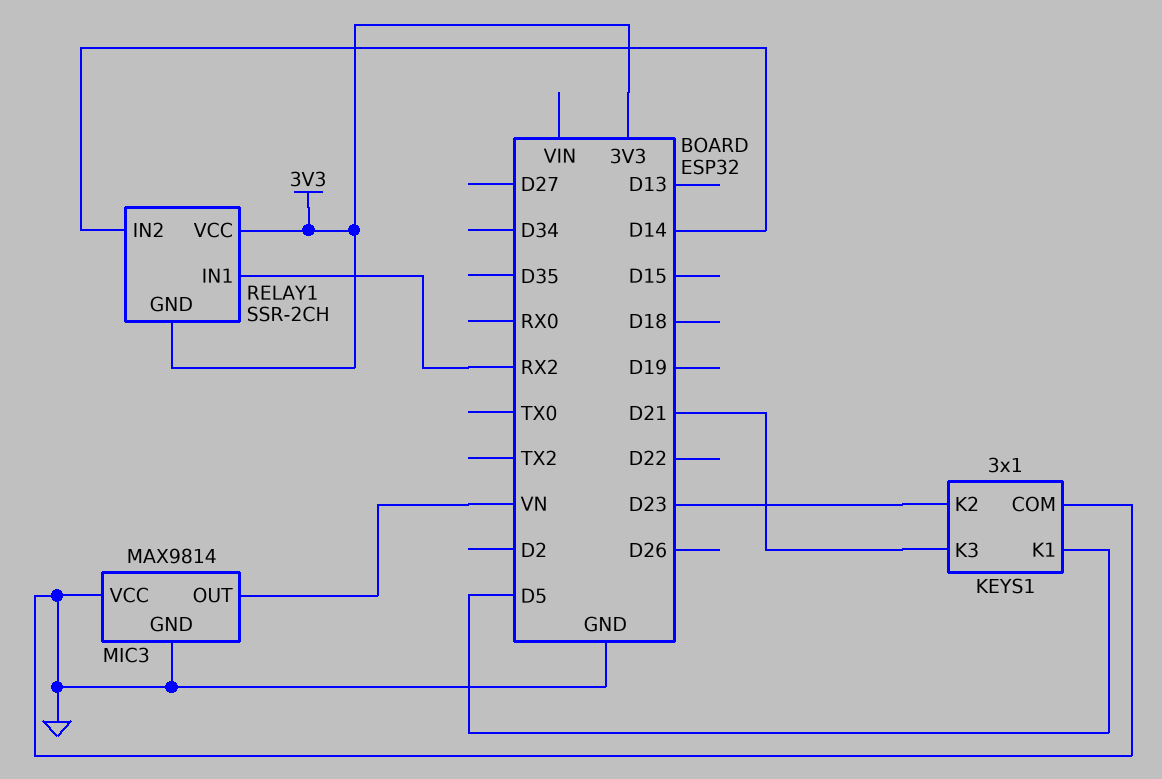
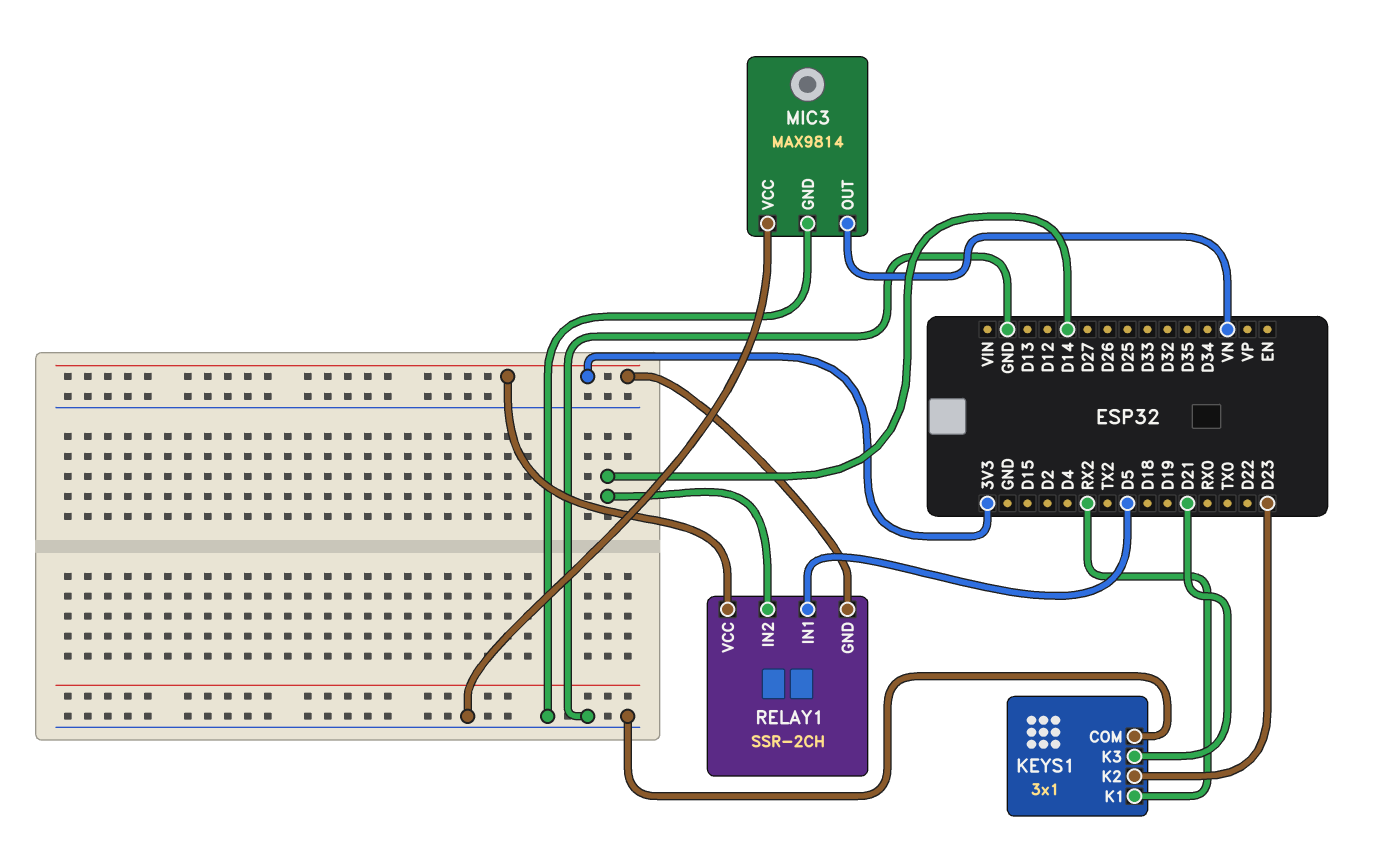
KEYS1 pin K1: D5 -> RX2
RELAY1 pin IN1: RX2 -> D5

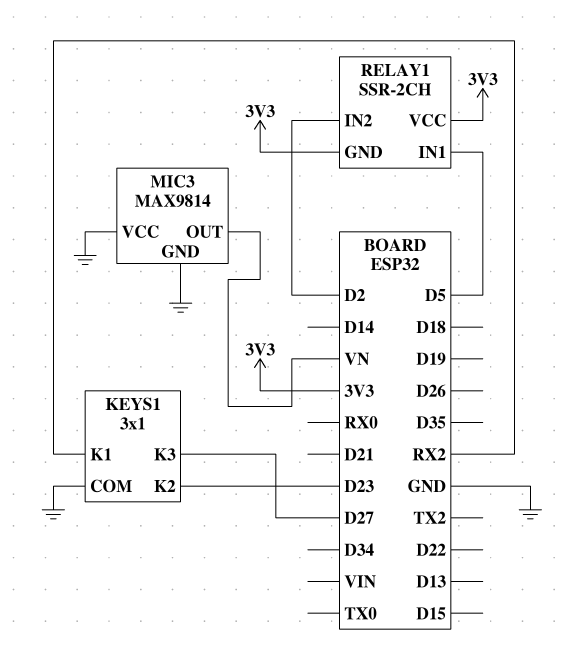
KEYS1 pin K3: D21 -> D27
RELAY1 pin IN2: D14 -> D2

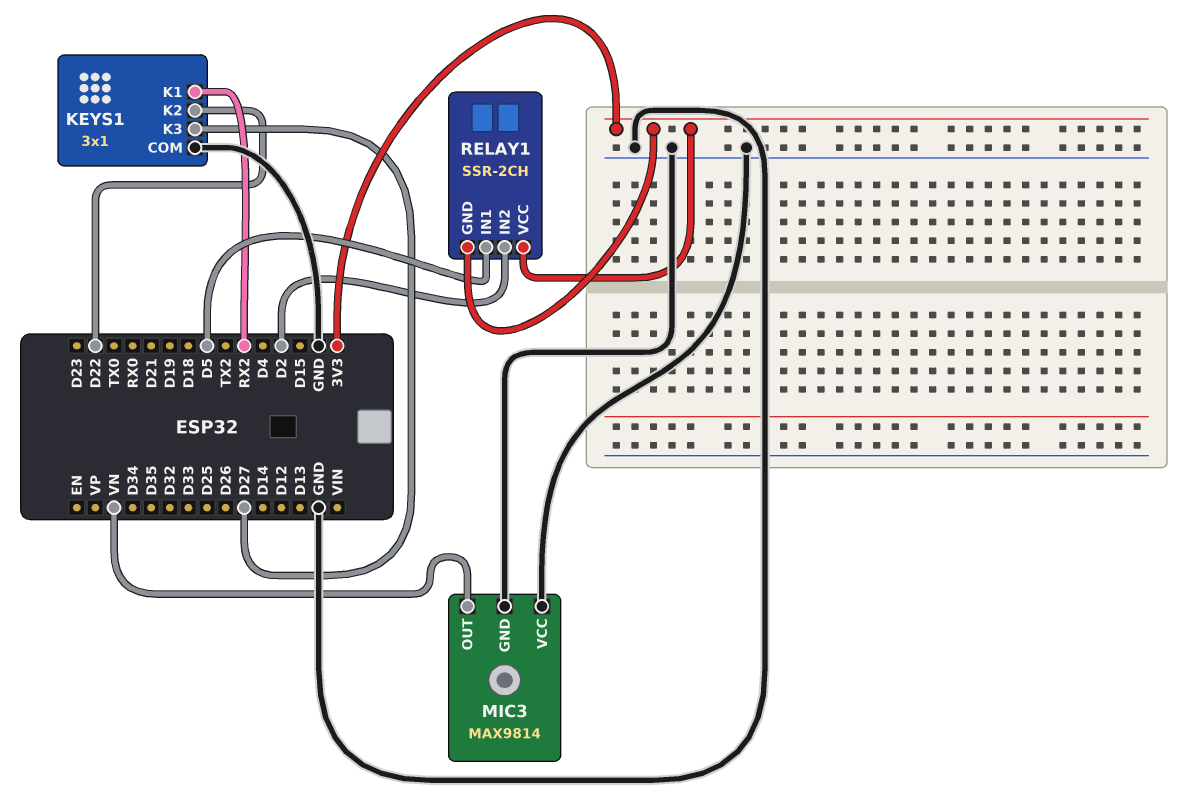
KEYS1 pin K2: D23 -> D22

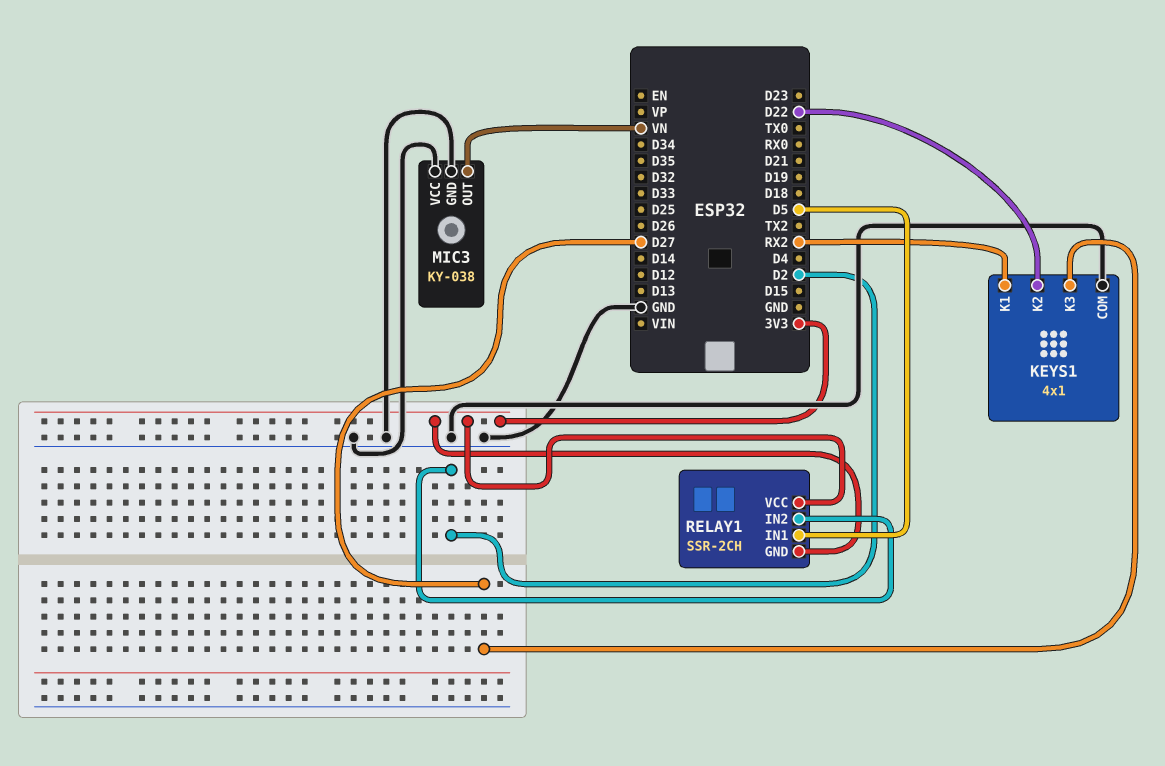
KEYS1: 3x1 -> 4x1
MIC3: MAX9814 -> KY-038

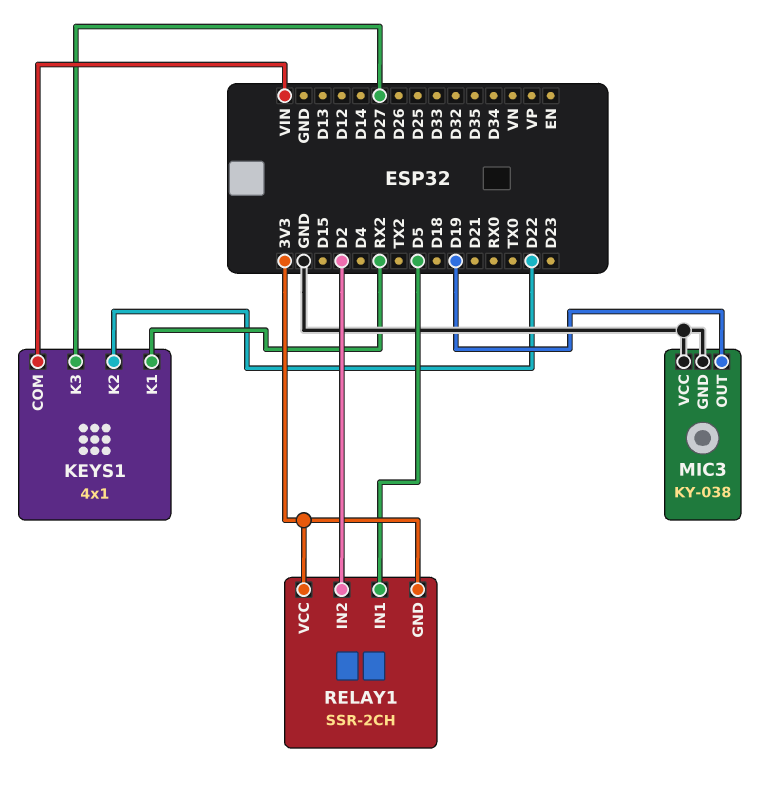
KEYS1 pin COM: GND -> VIN
MIC3 pin OUT: VN -> D19

